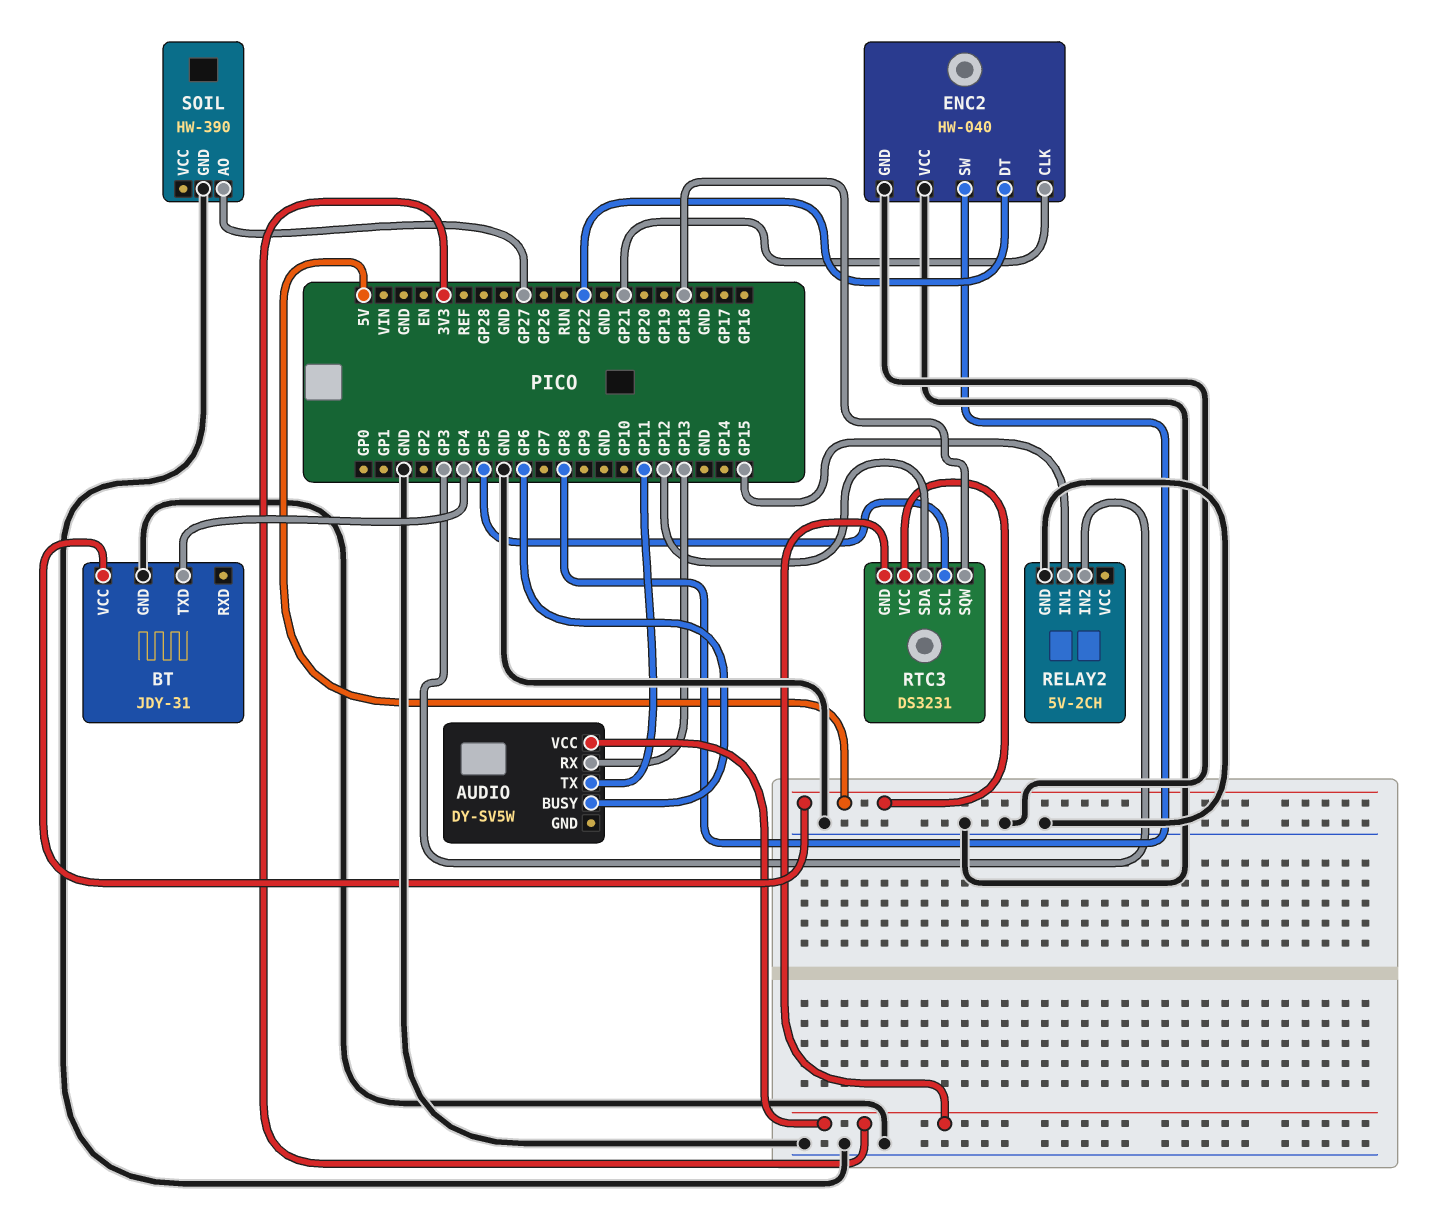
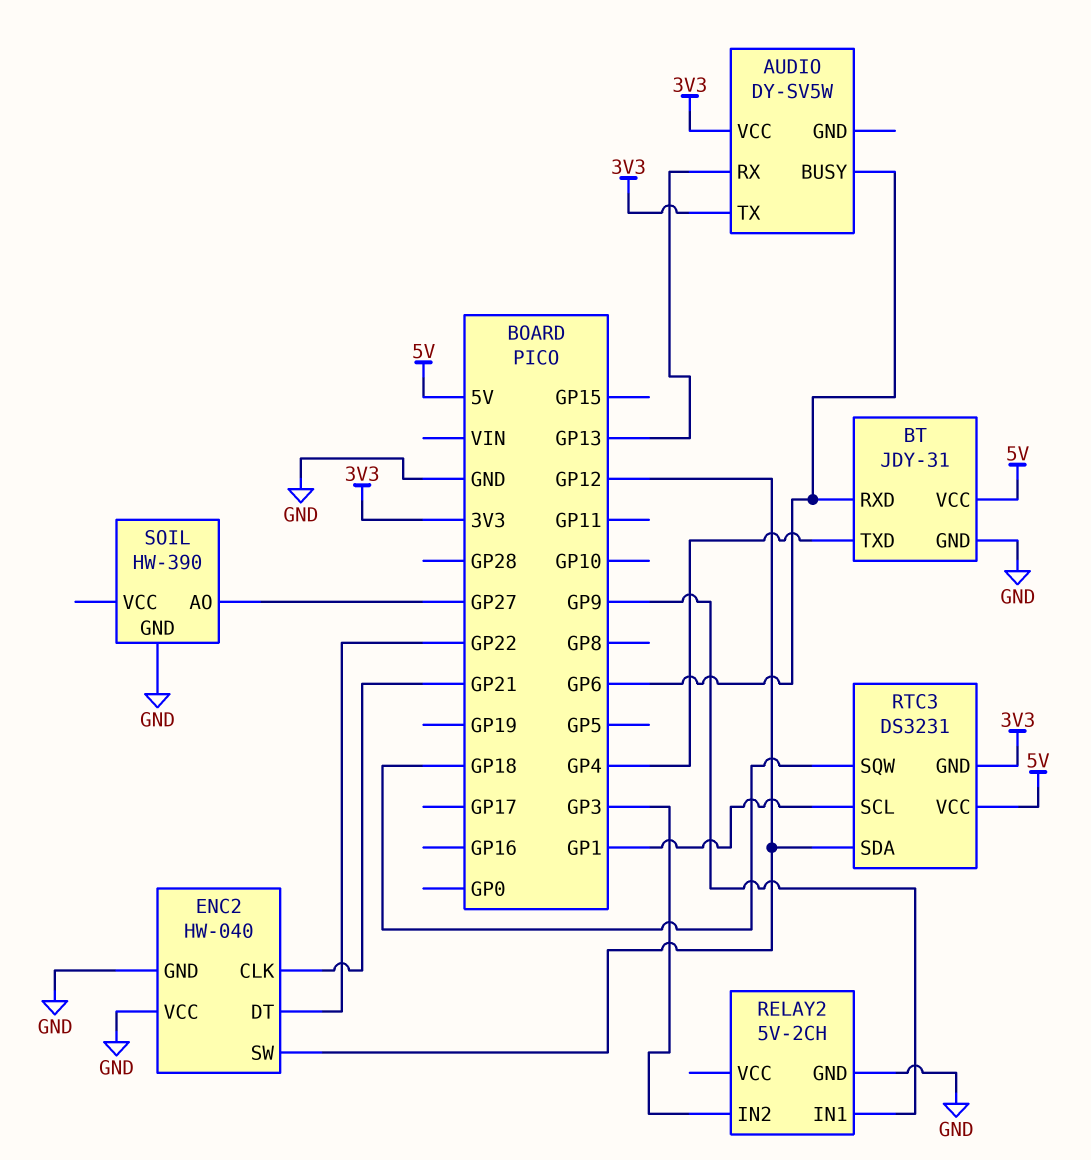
AUDIO pin TX: GP11 -> 3V3
BT pin RXD: none -> GP6
ENC2 pin SW: GP8 -> GP12
RELAY2 pin IN1: GP15 -> GP9
RTC3 pin SCL: GP5 -> GP1

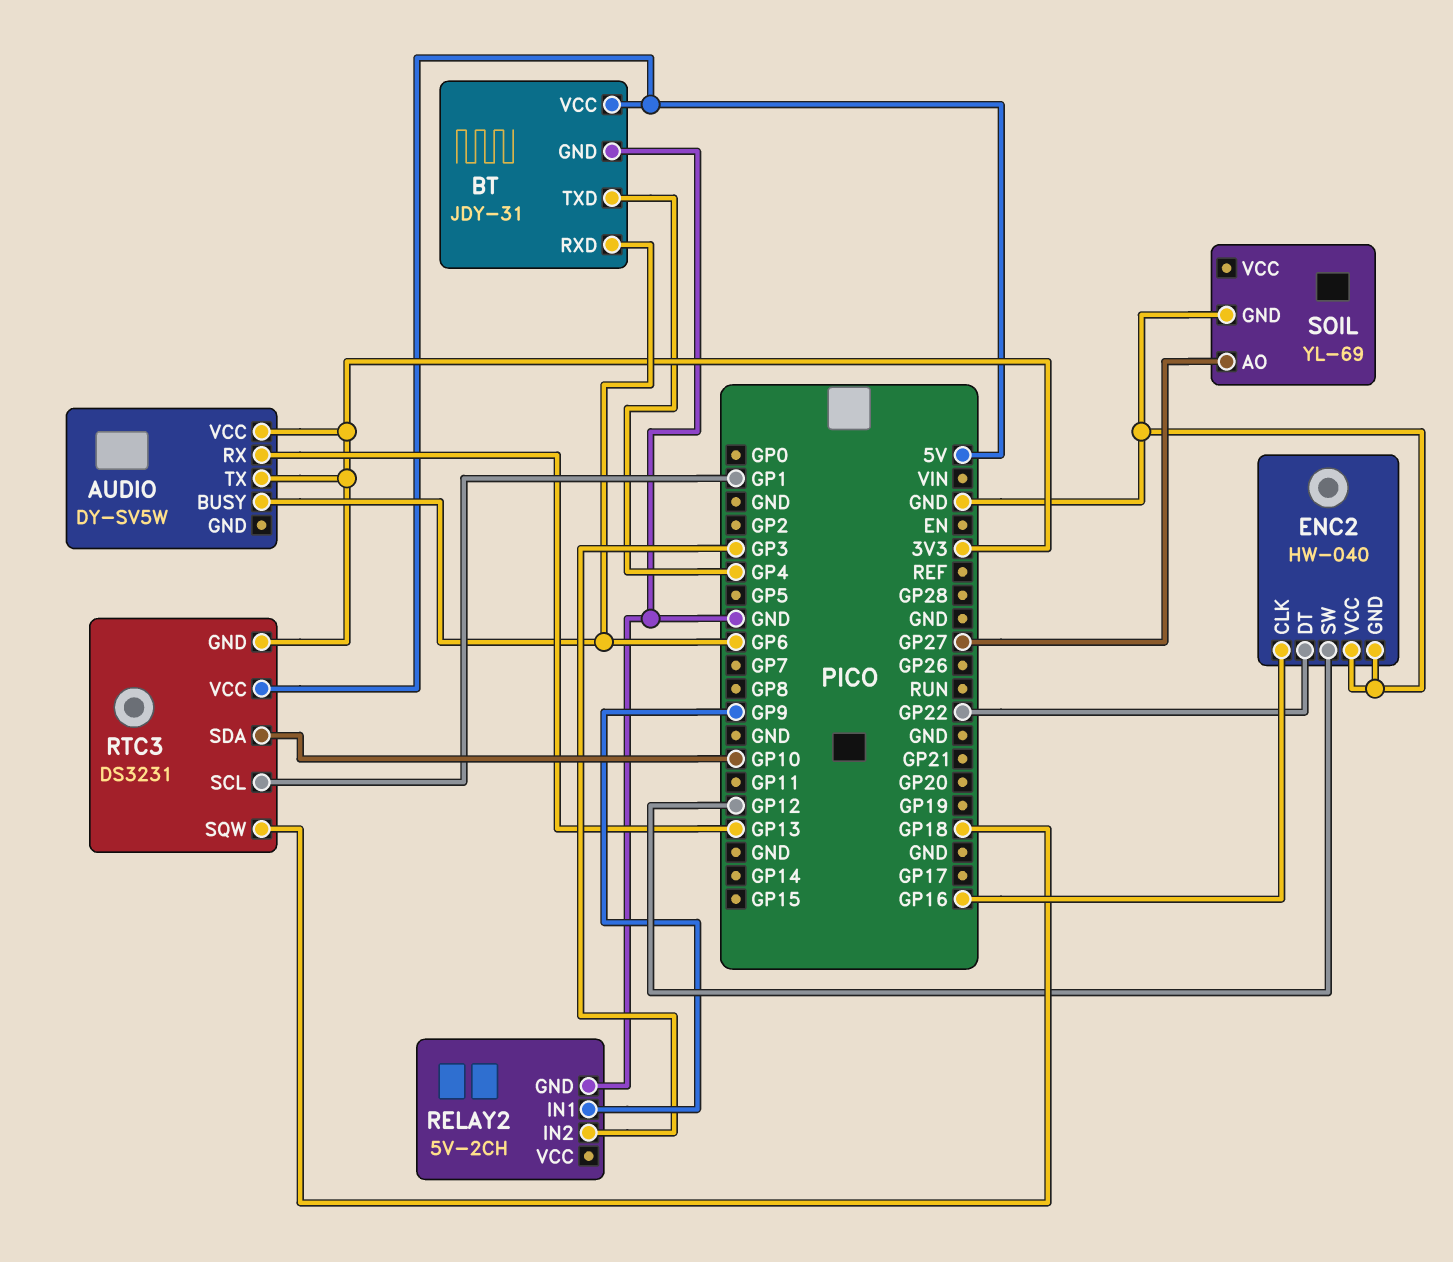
ENC2 pin CLK: GP21 -> GP16
RTC3 pin SDA: GP12 -> GP10
SOIL: HW-390 -> YL-69

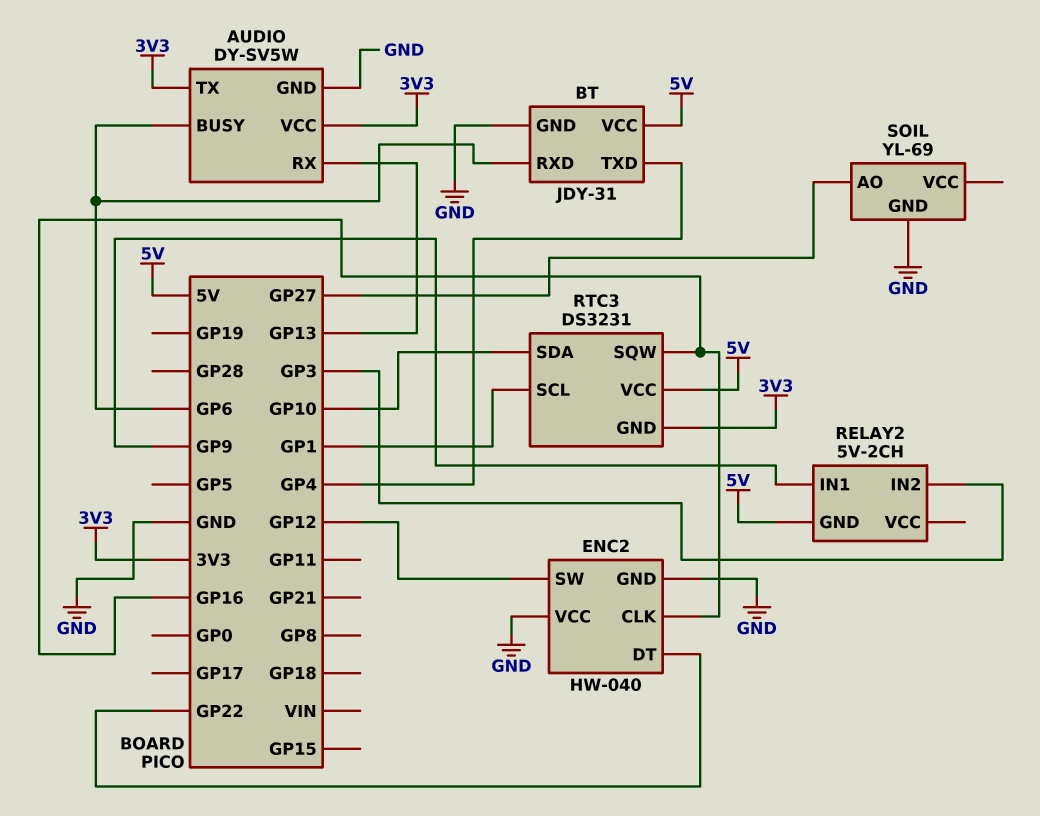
AUDIO pin GND: none -> GND
RELAY2 pin GND: GND -> 5V
RTC3 pin SQW: GP18 -> GP16

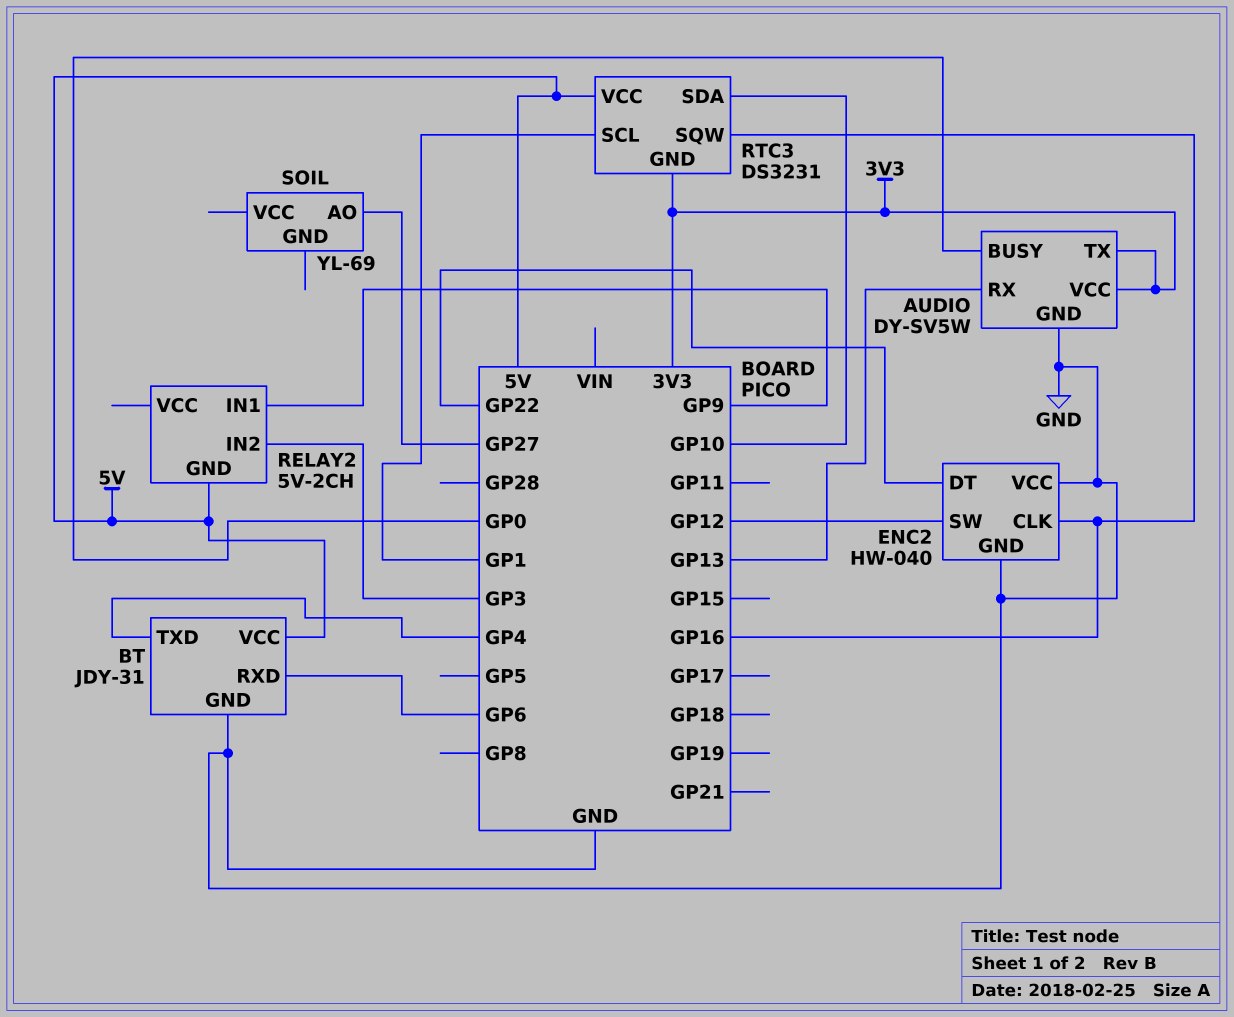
AUDIO pin BUSY: GP6 -> GP0
SOIL pin GND: GND -> none

